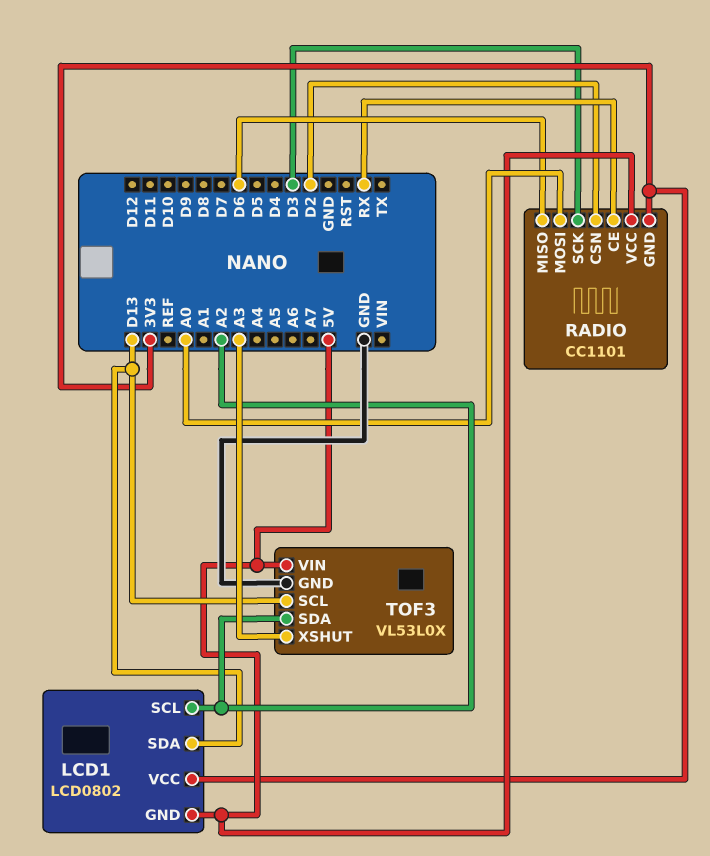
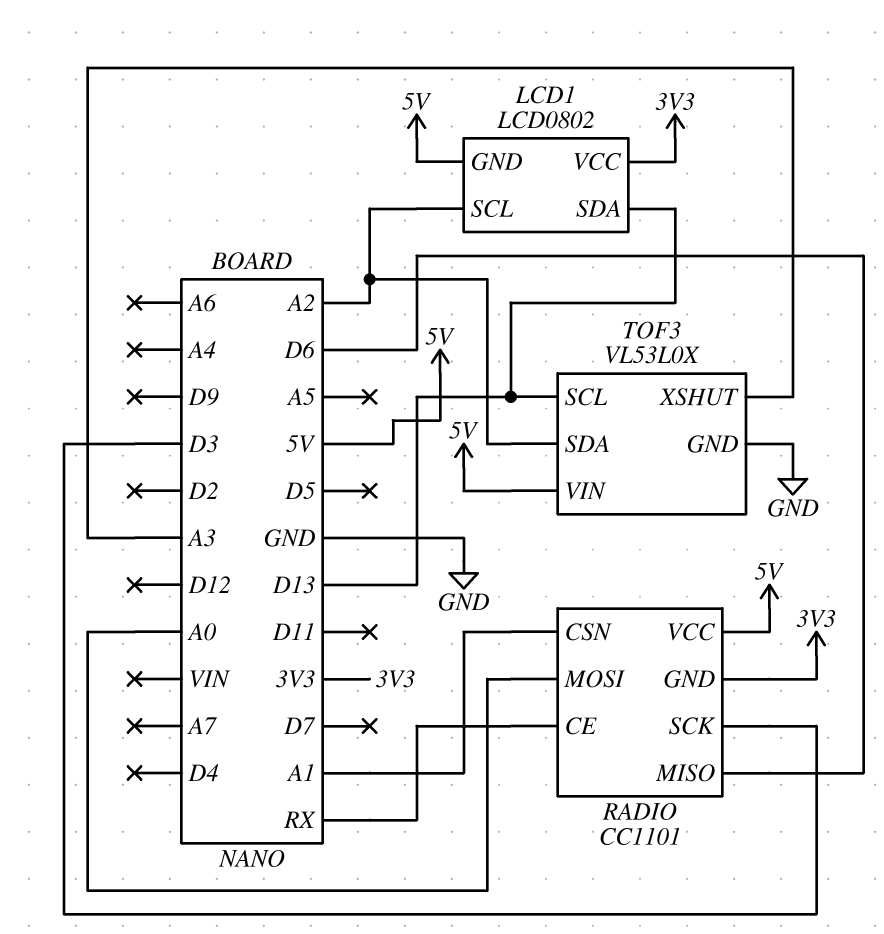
RADIO pin CSN: D2 -> A1

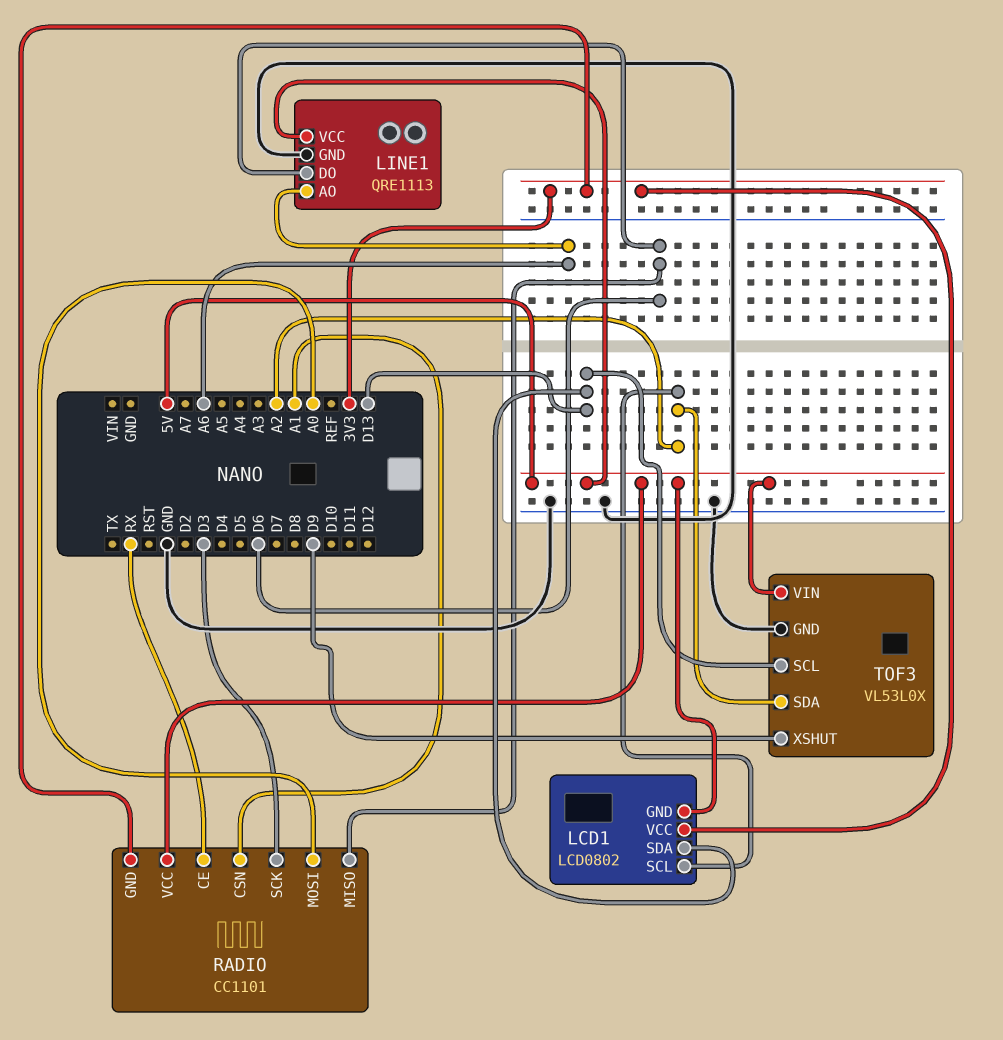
LINE1: none -> QRE1113
LINE1 pin AO: none -> A6
LINE1 pin DO: none -> D6
LINE1 pin GND: none -> GND
LINE1 pin VCC: none -> 5V
TOF3 pin XSHUT: A3 -> D9

